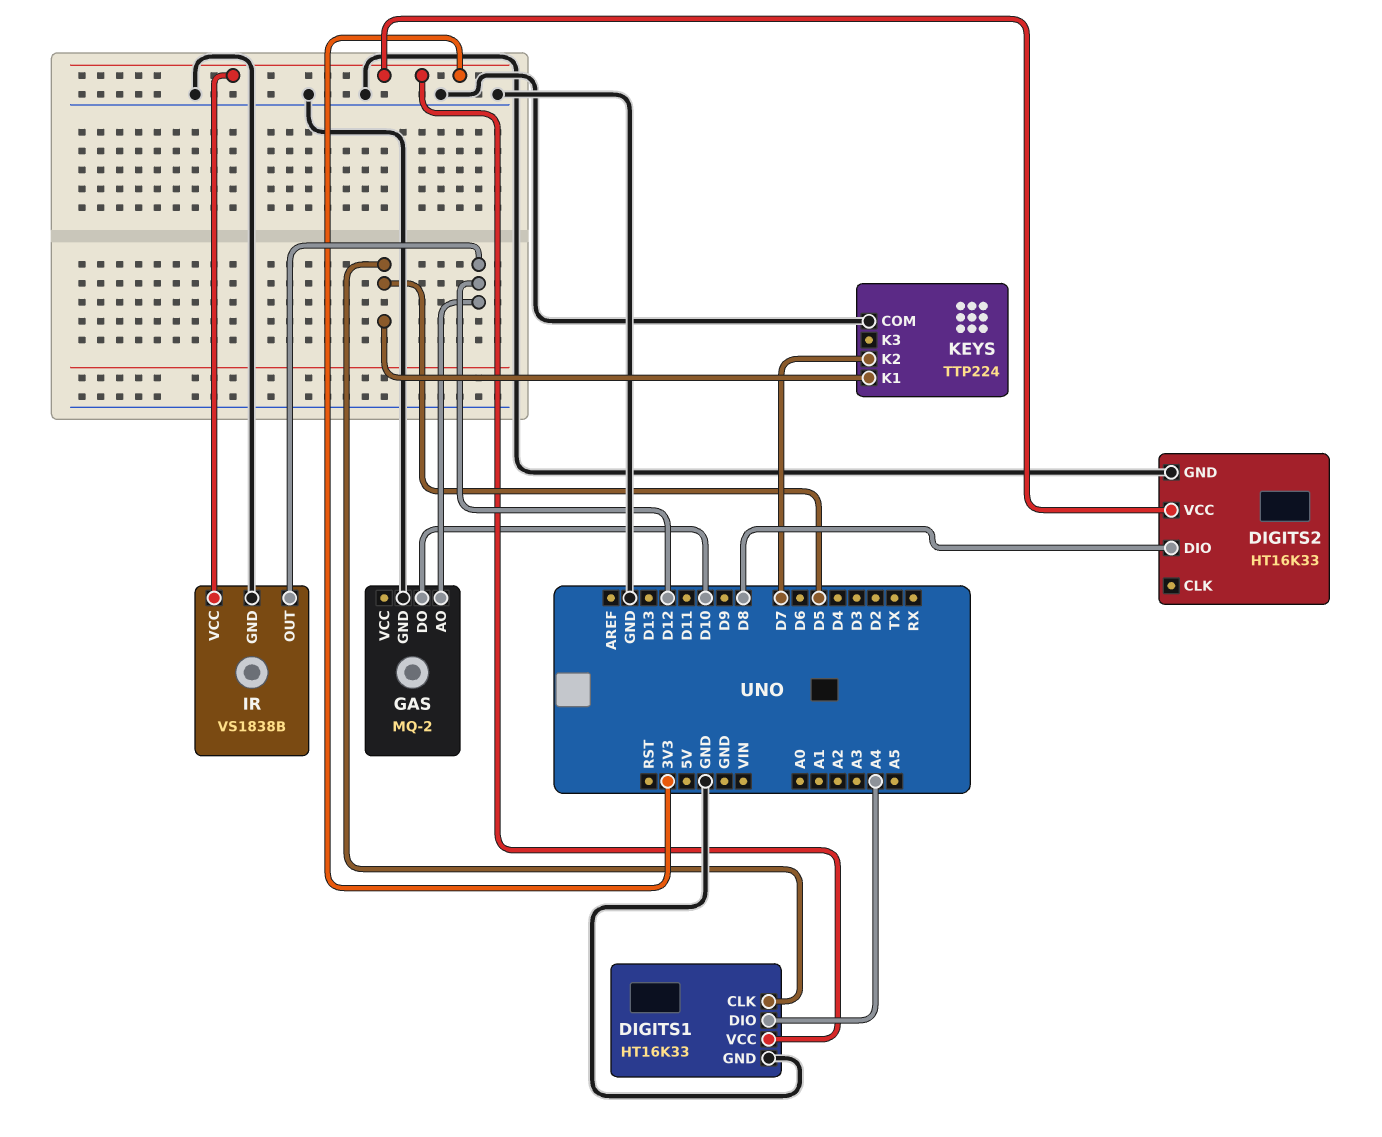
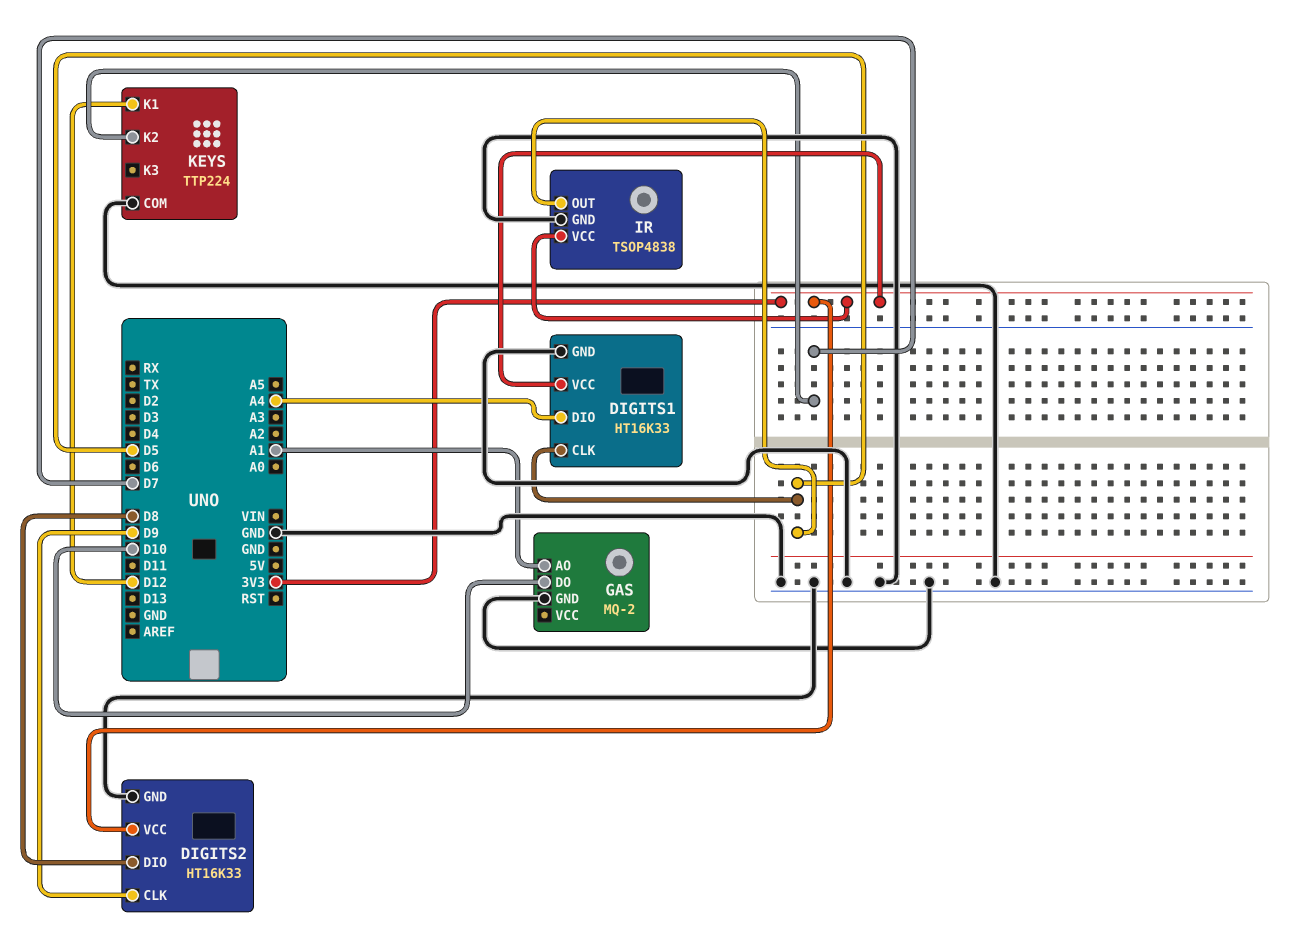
DIGITS2 pin CLK: none -> D9
GAS pin AO: D12 -> A1
IR: VS1838B -> TSOP4838
IR pin OUT: D12 -> D5
KEYS pin K1: D5 -> D12

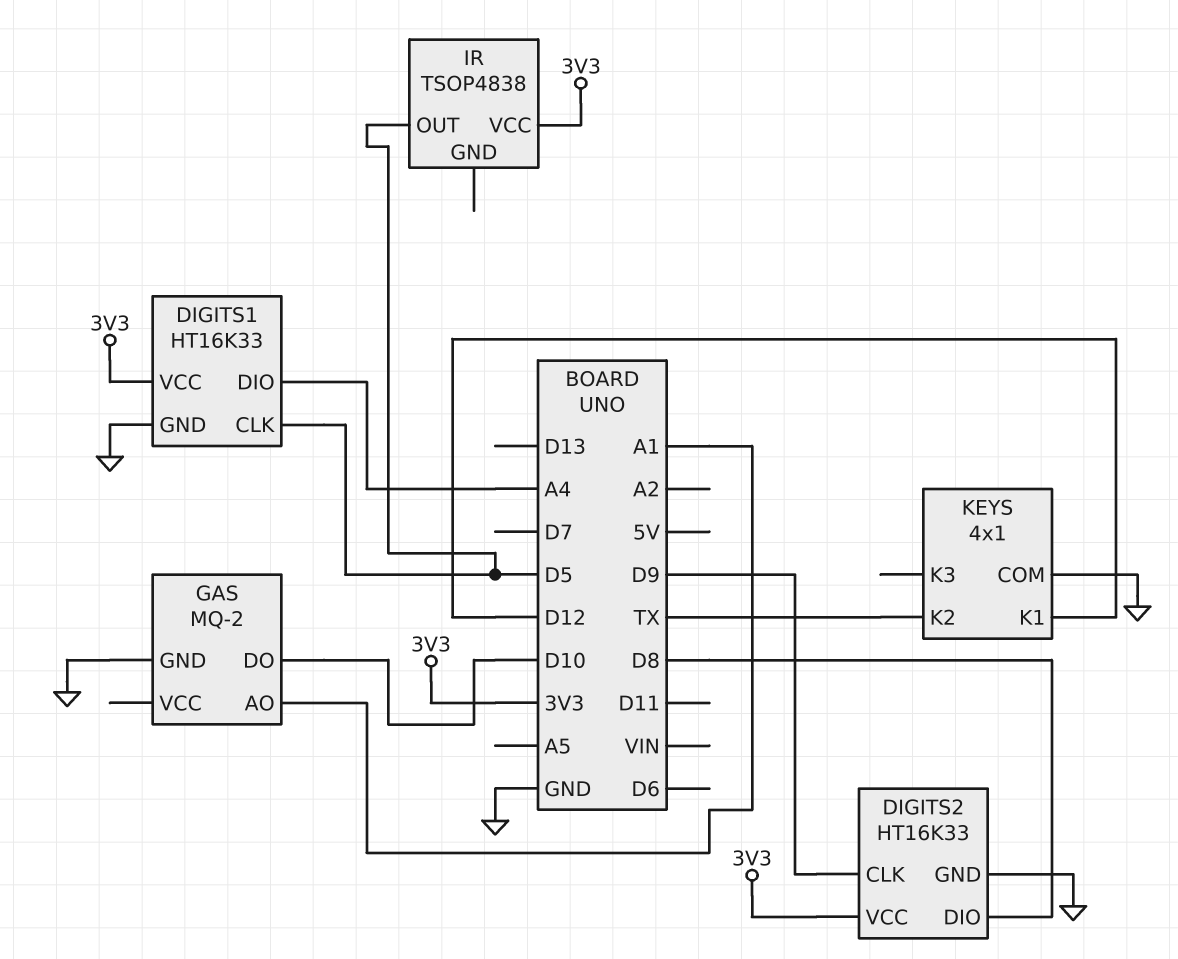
IR pin GND: GND -> none
KEYS: TTP224 -> 4x1
KEYS pin K2: D7 -> TX

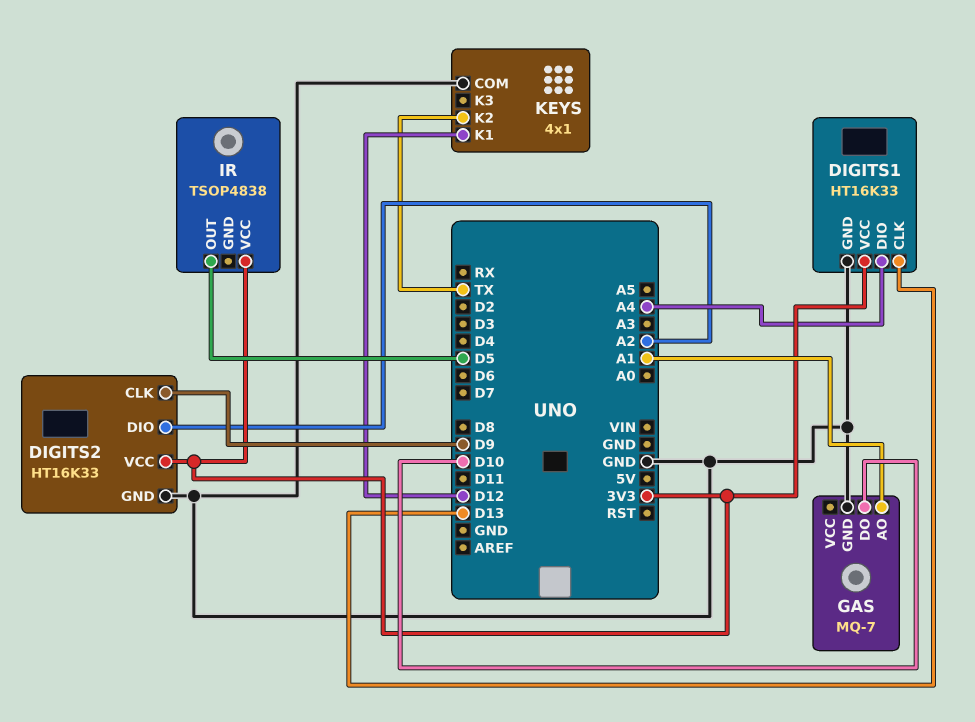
DIGITS1 pin CLK: D5 -> D13
DIGITS2 pin DIO: D8 -> A2
GAS: MQ-2 -> MQ-7

